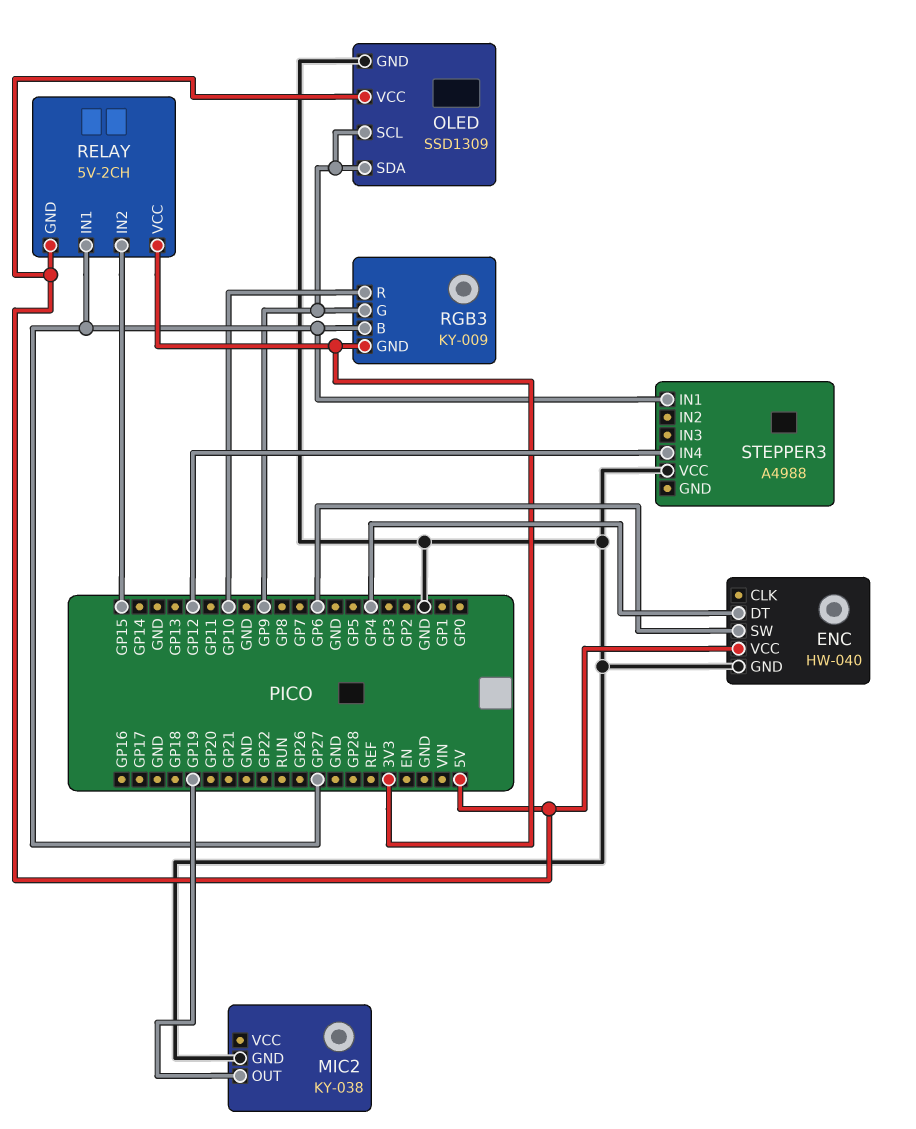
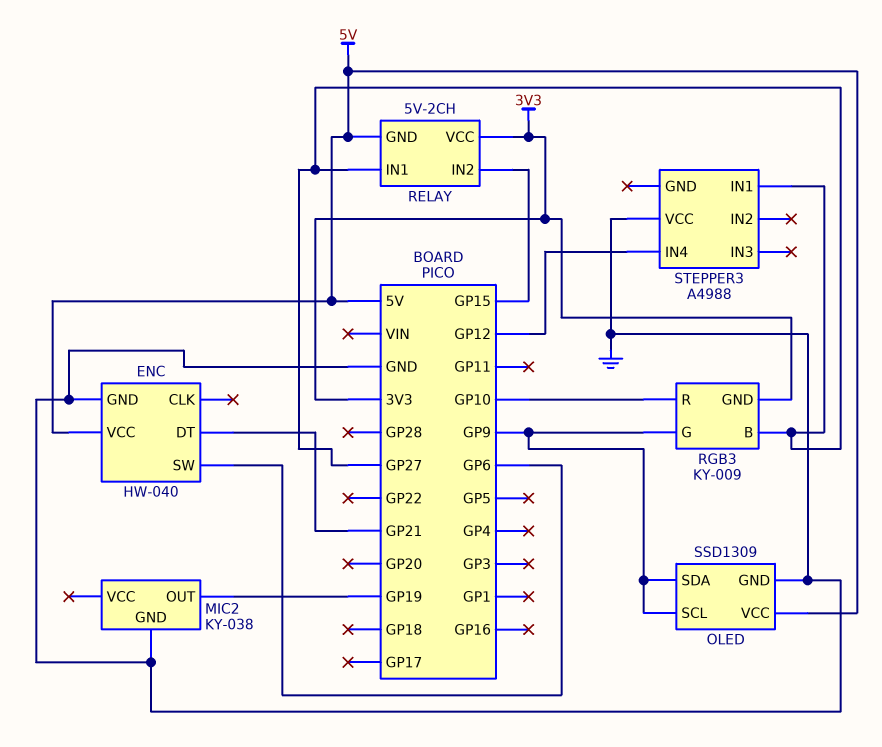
ENC pin DT: GP4 -> GP21

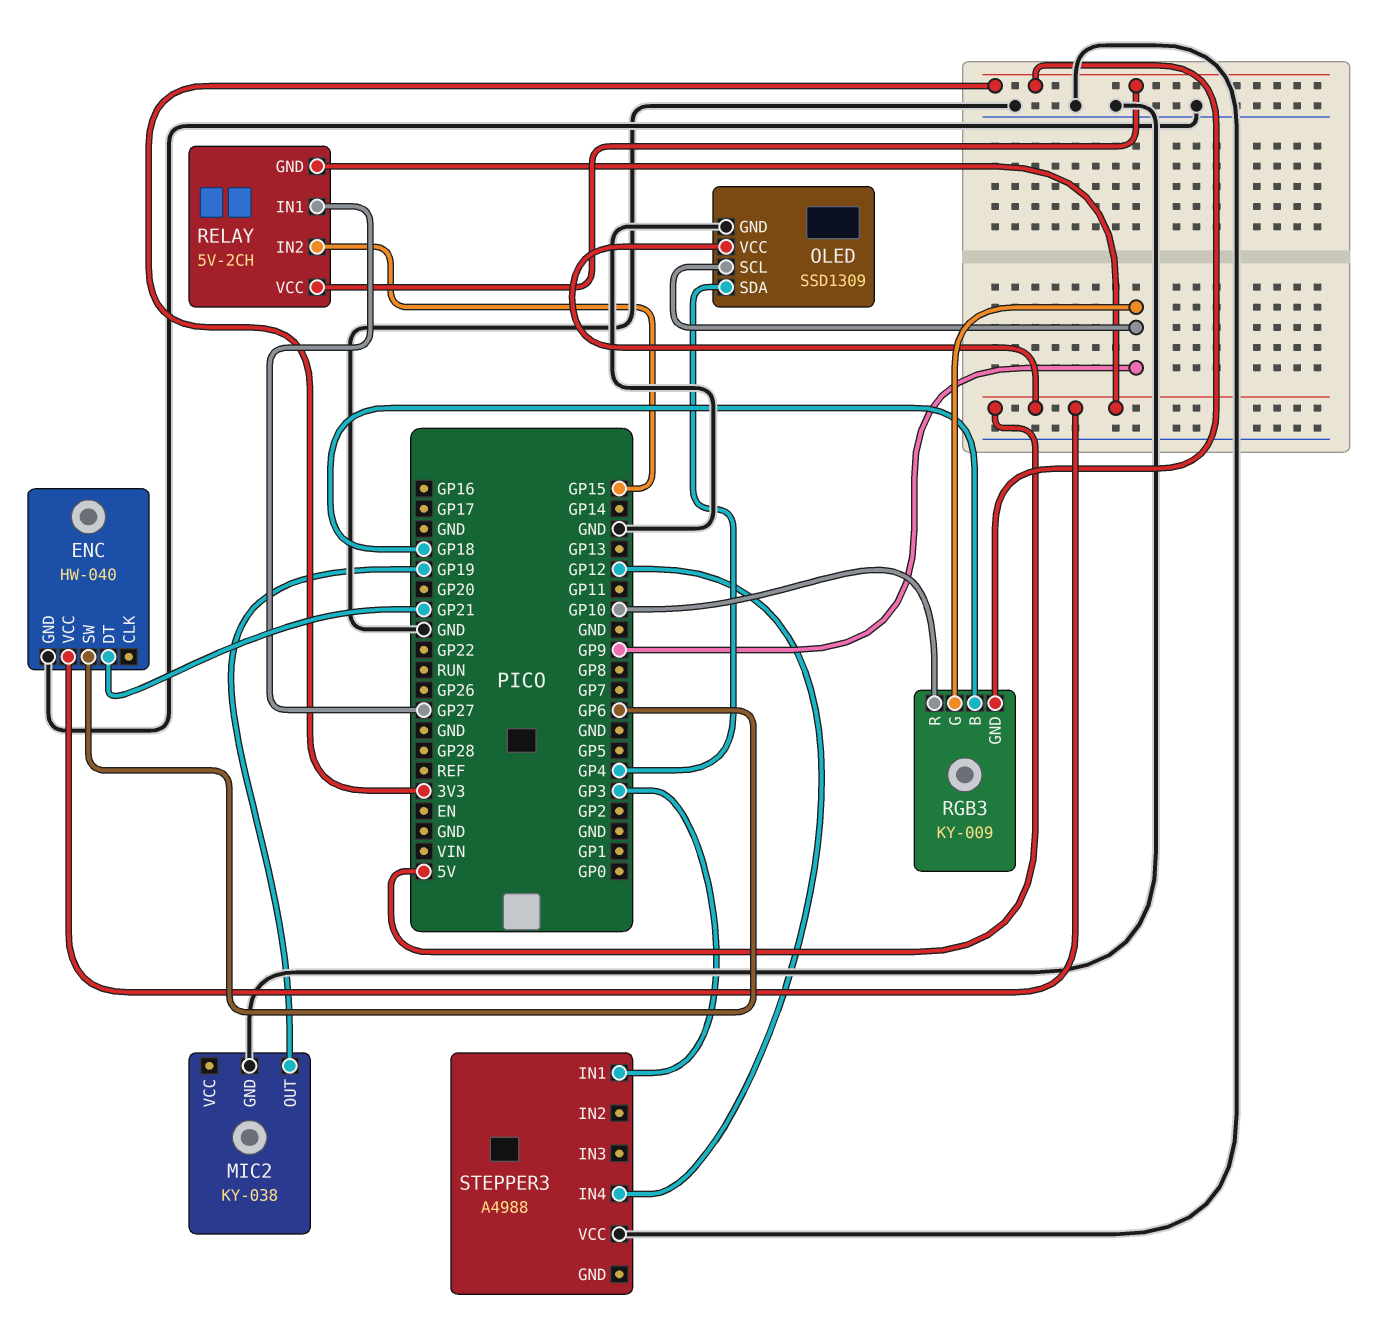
OLED pin SDA: GP9 -> GP4
RGB3 pin B: GP27 -> GP18
STEPPER3 pin IN1: GP27 -> GP3

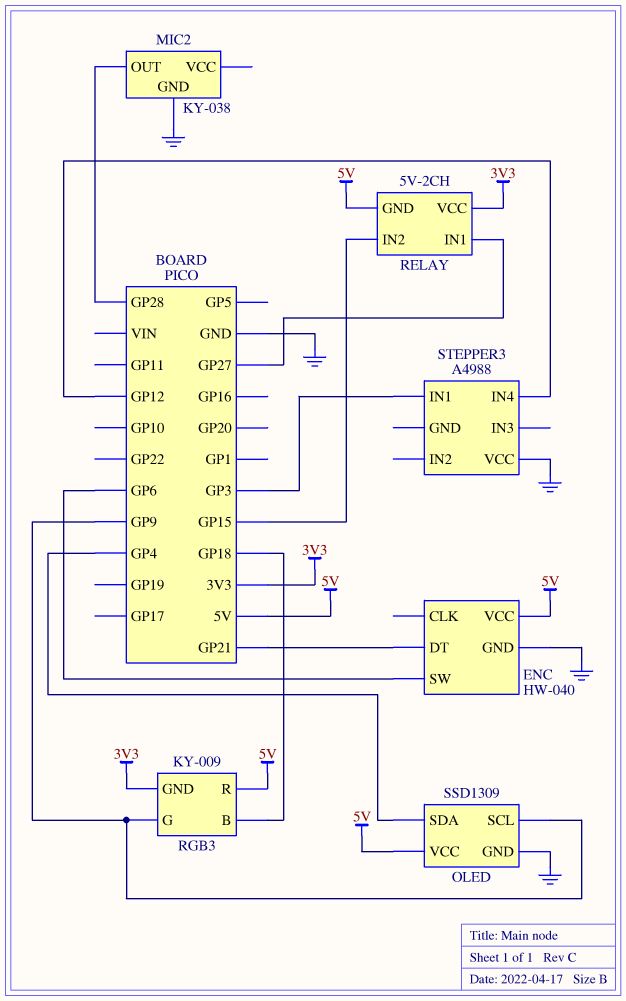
MIC2 pin OUT: GP19 -> GP28
RGB3 pin R: GP10 -> 5V

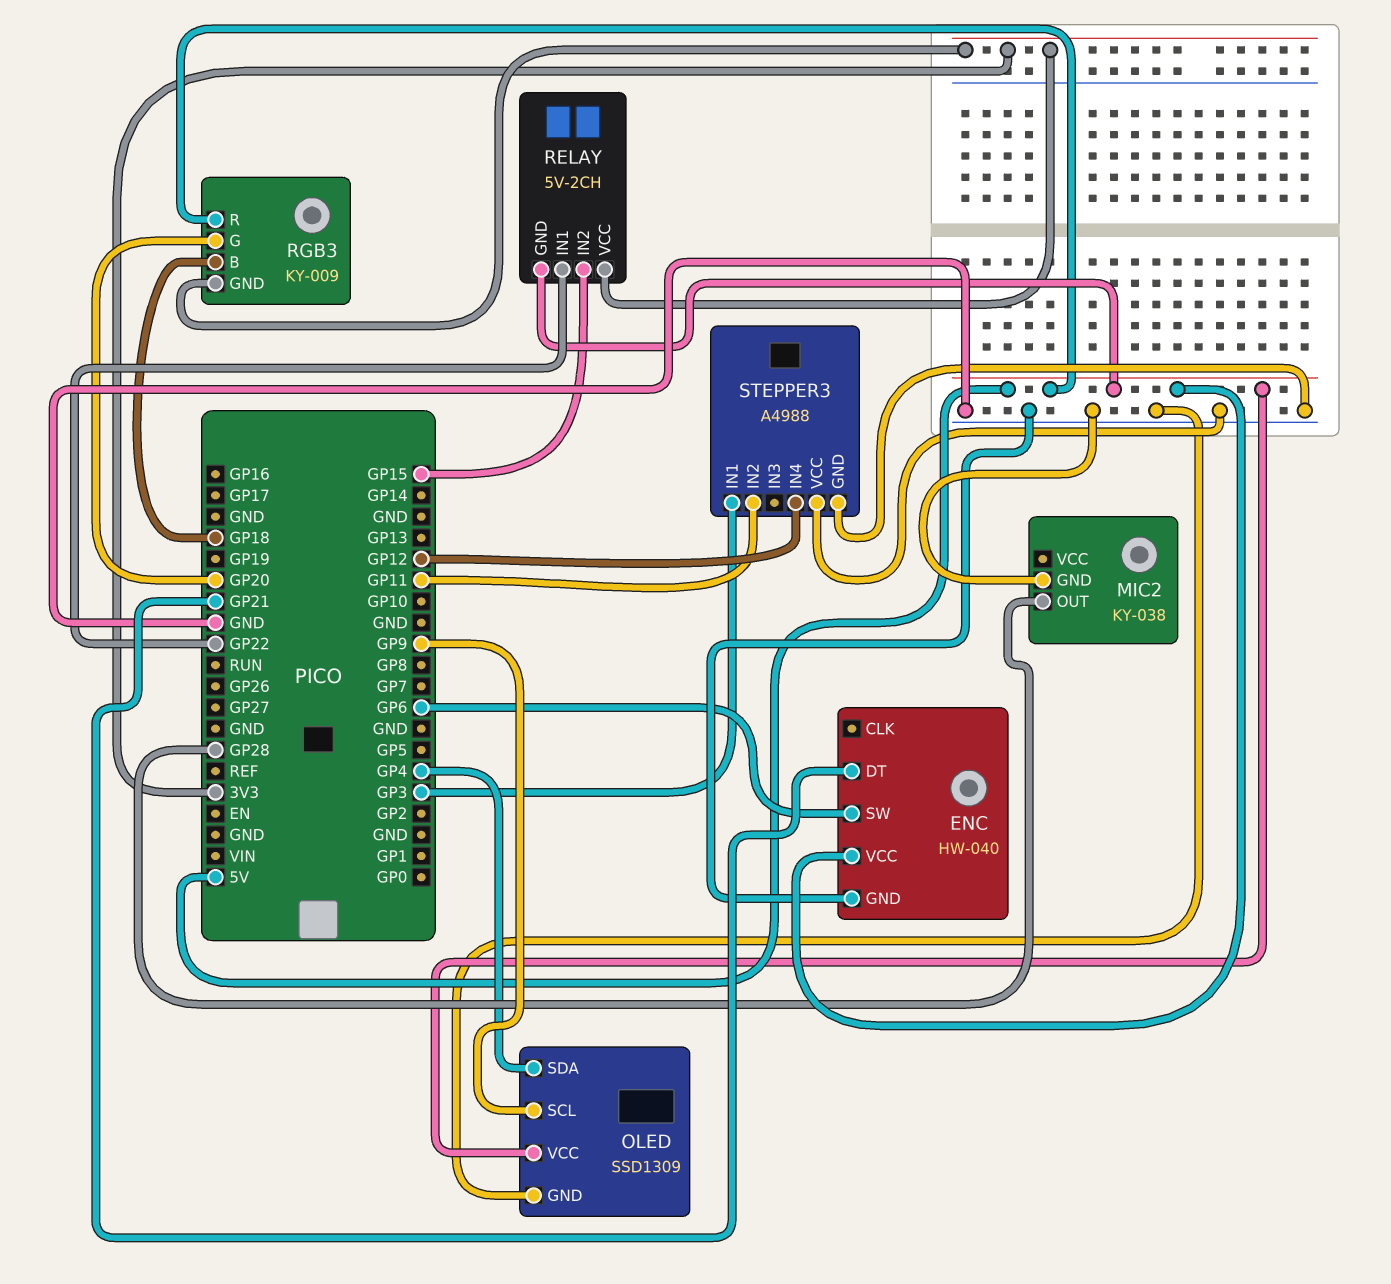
RELAY pin IN1: GP27 -> GP22
RGB3 pin G: GP9 -> GP20
STEPPER3 pin GND: none -> GND
STEPPER3 pin IN2: none -> GP11

